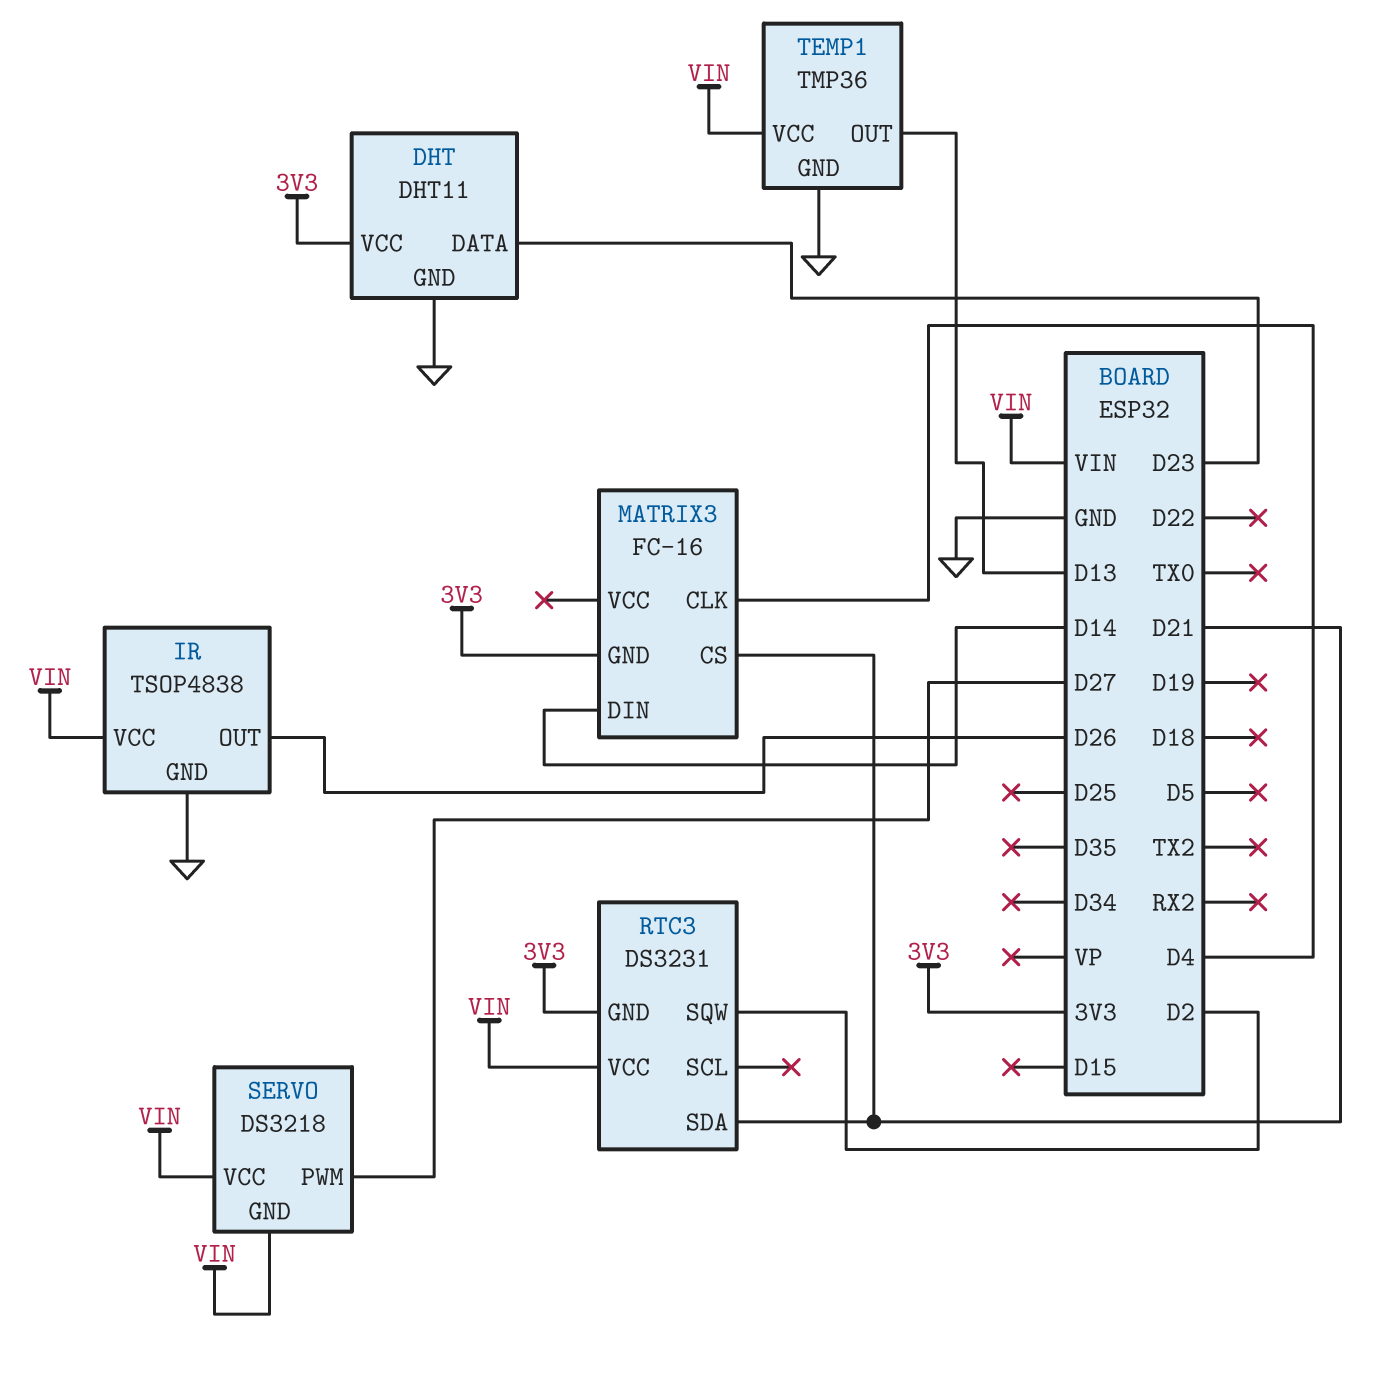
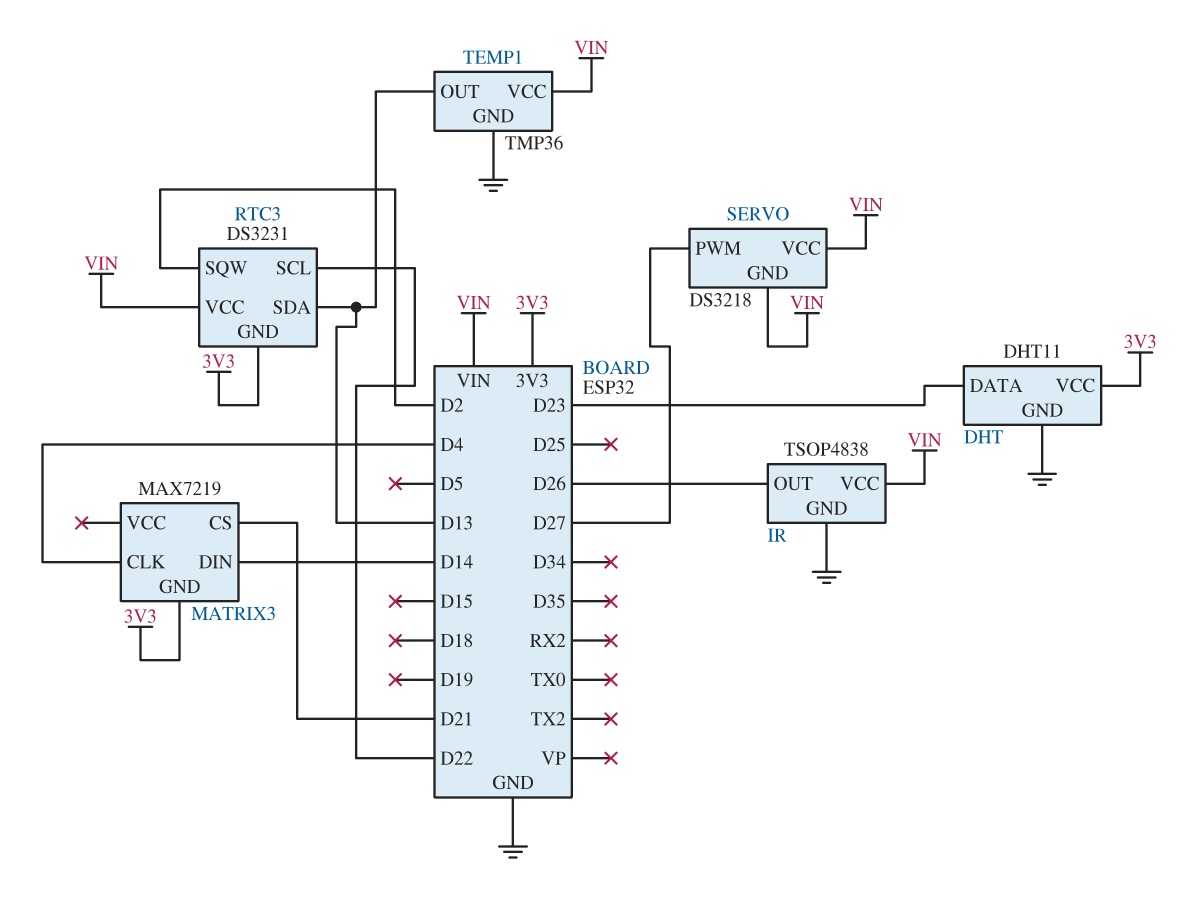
MATRIX3: FC-16 -> MAX7219
RTC3 pin SCL: none -> D22
RTC3 pin SDA: D21 -> D13

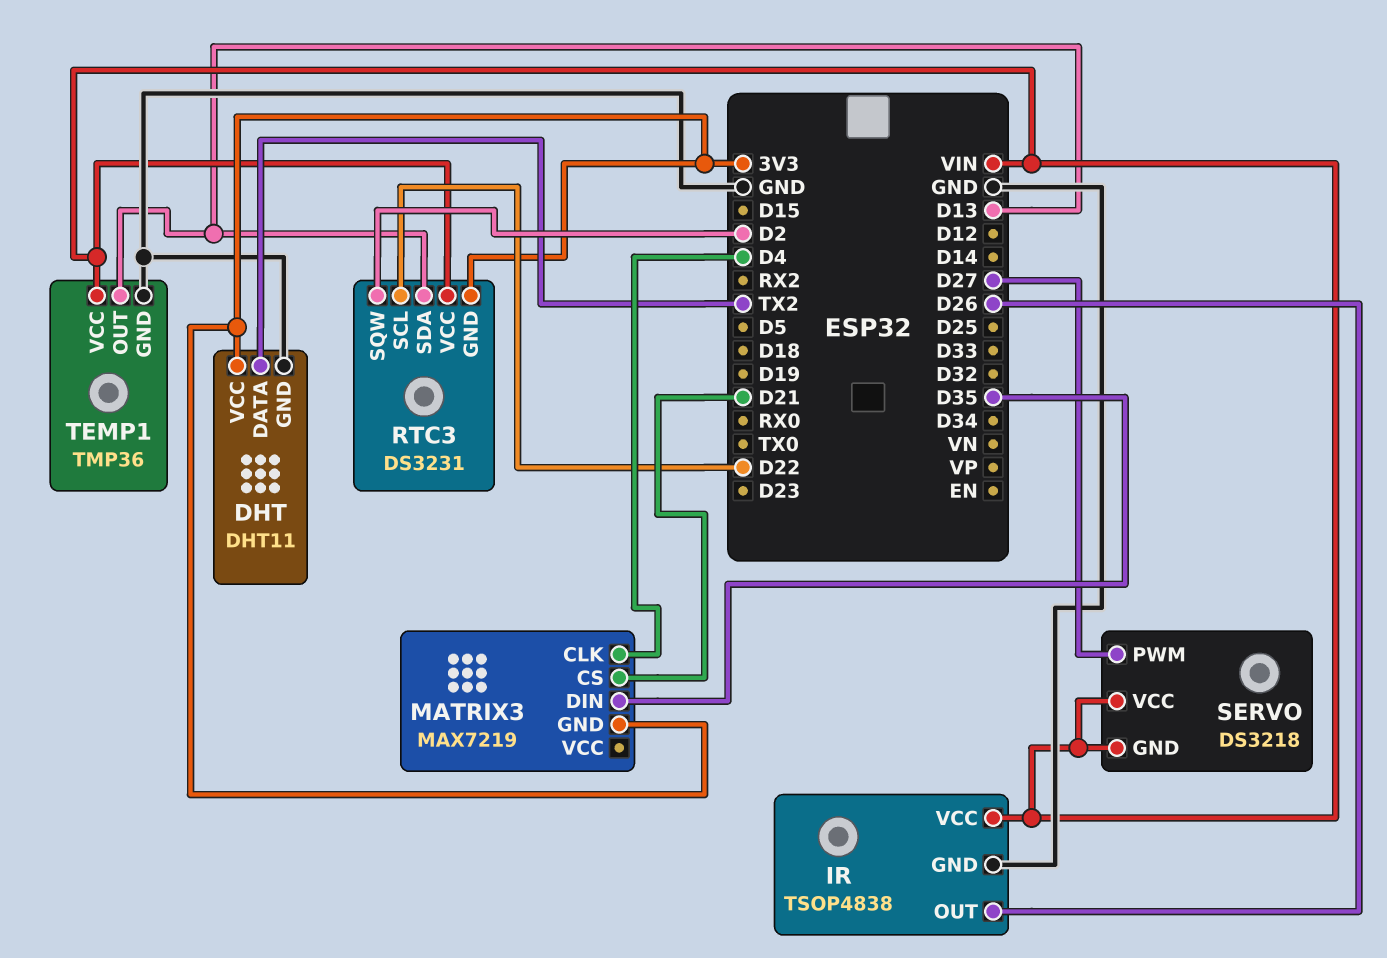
DHT pin DATA: D23 -> TX2
MATRIX3 pin DIN: D14 -> D35

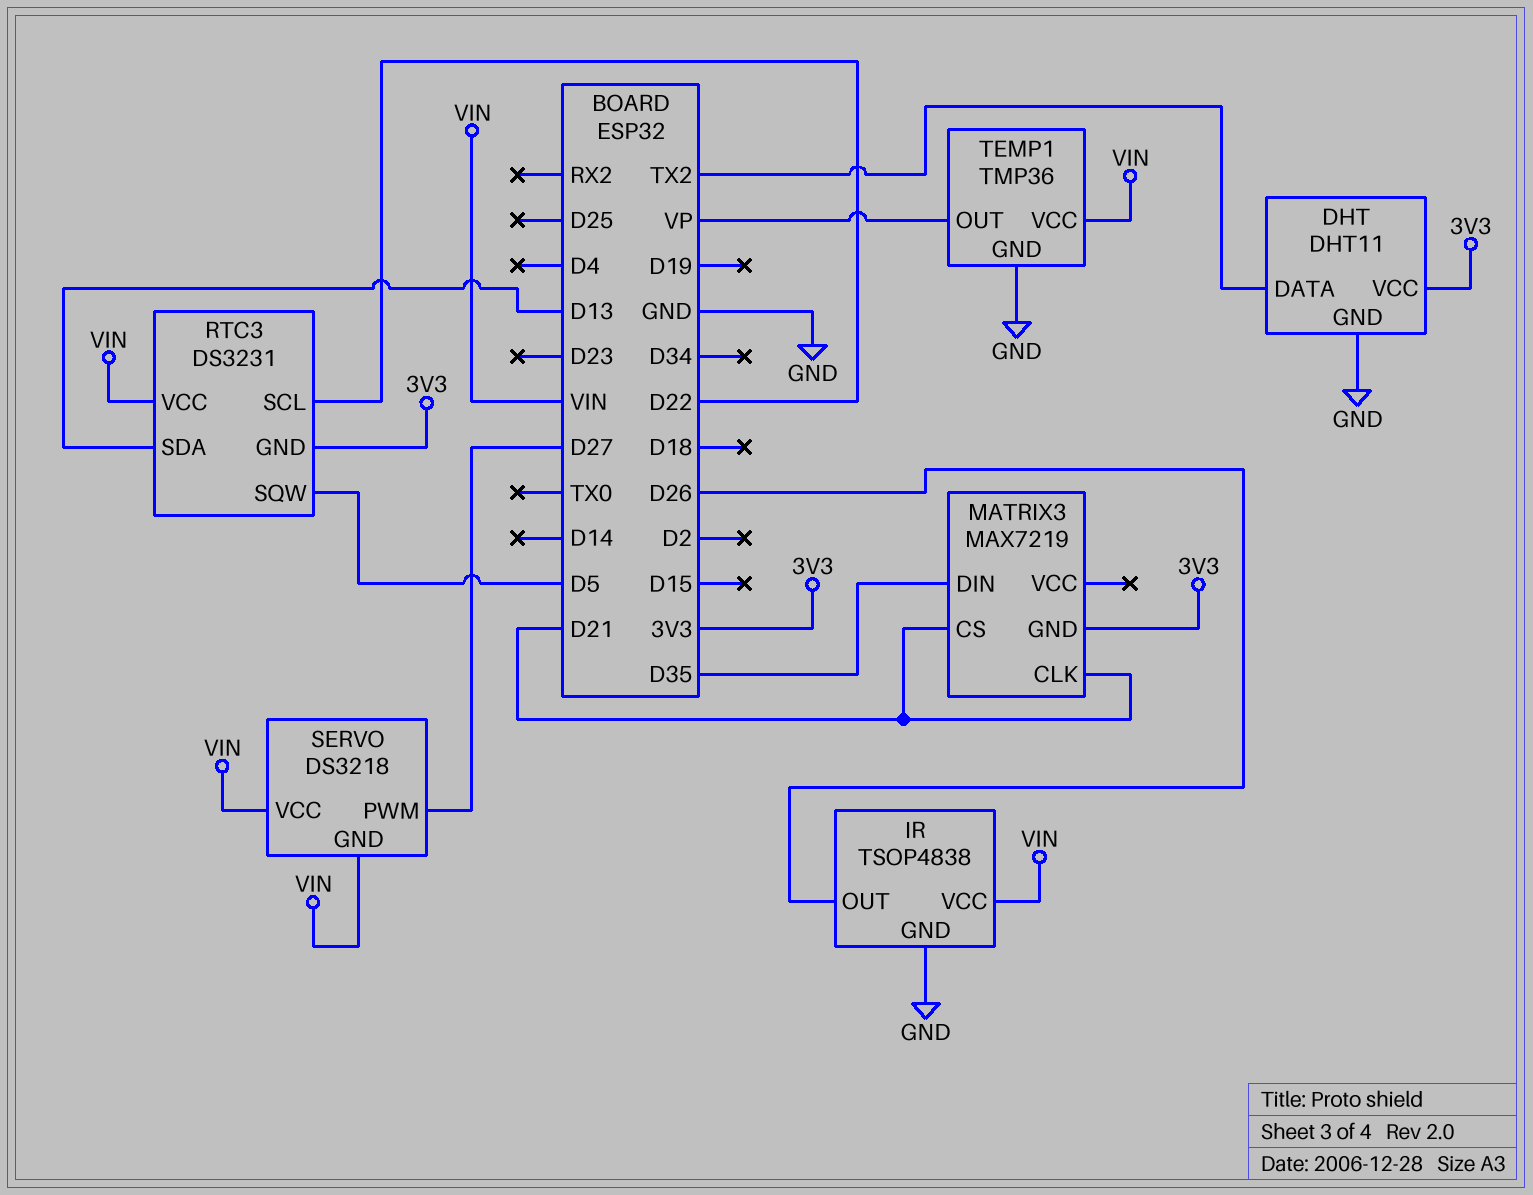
MATRIX3 pin CLK: D4 -> D21
RTC3 pin SQW: D2 -> D5
TEMP1 pin OUT: D13 -> VP

